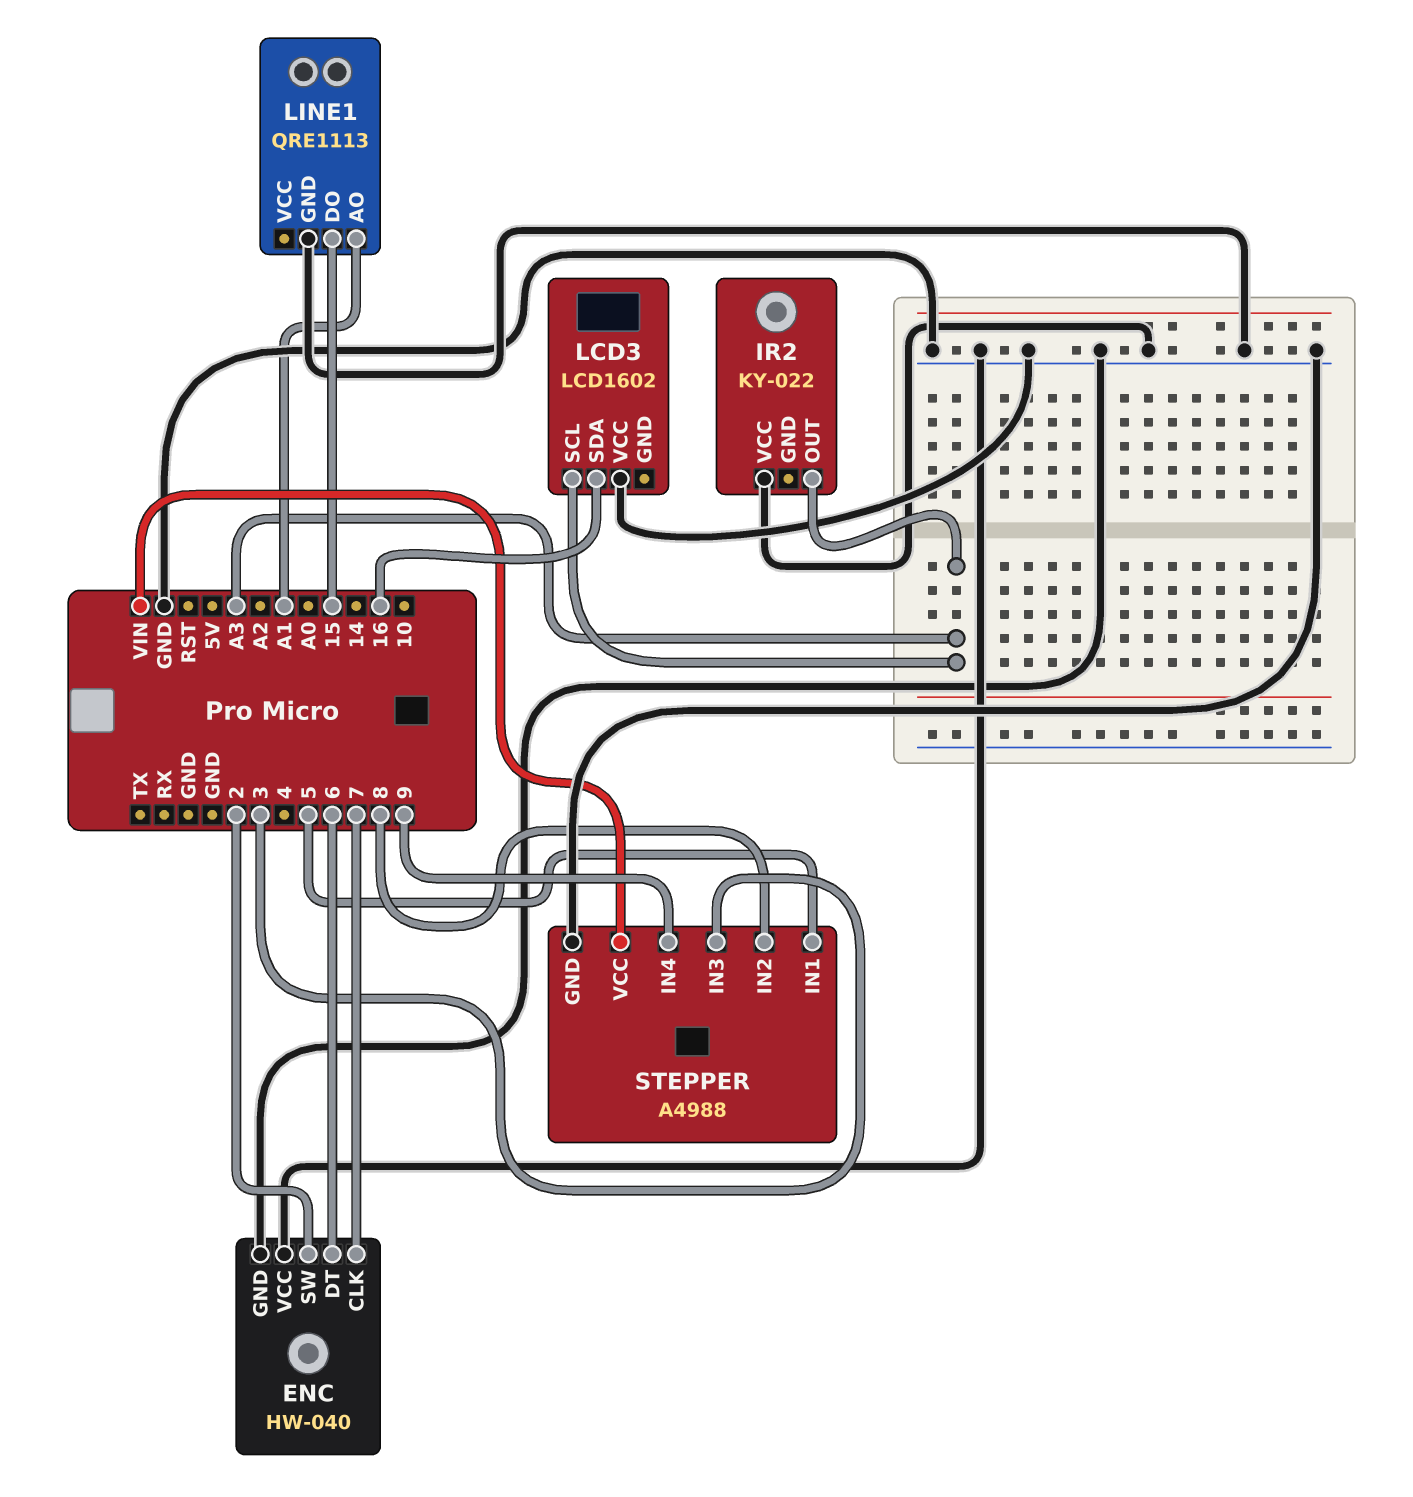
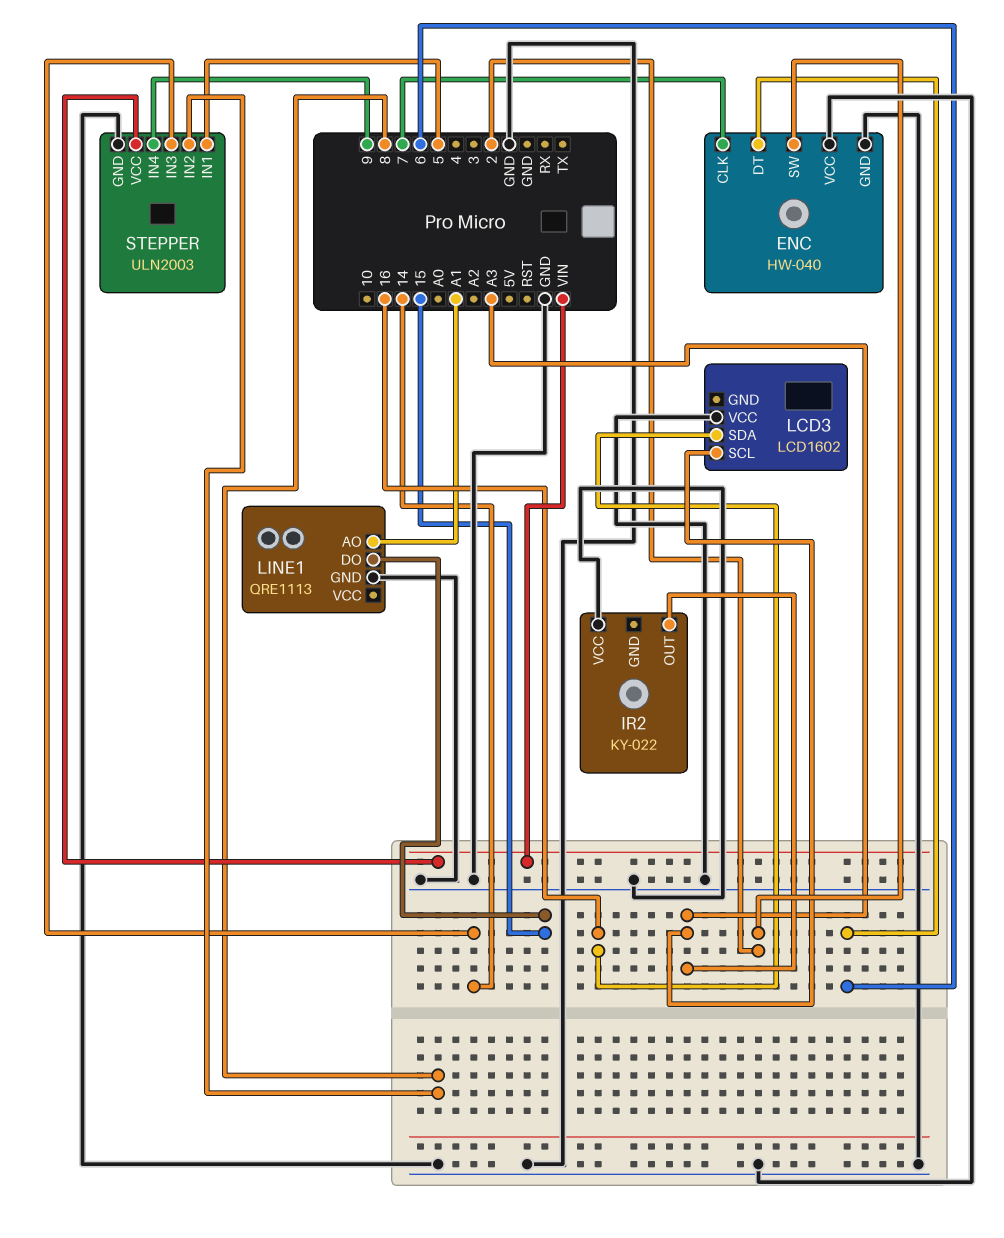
STEPPER: A4988 -> ULN2003
STEPPER pin IN3: 3 -> 14

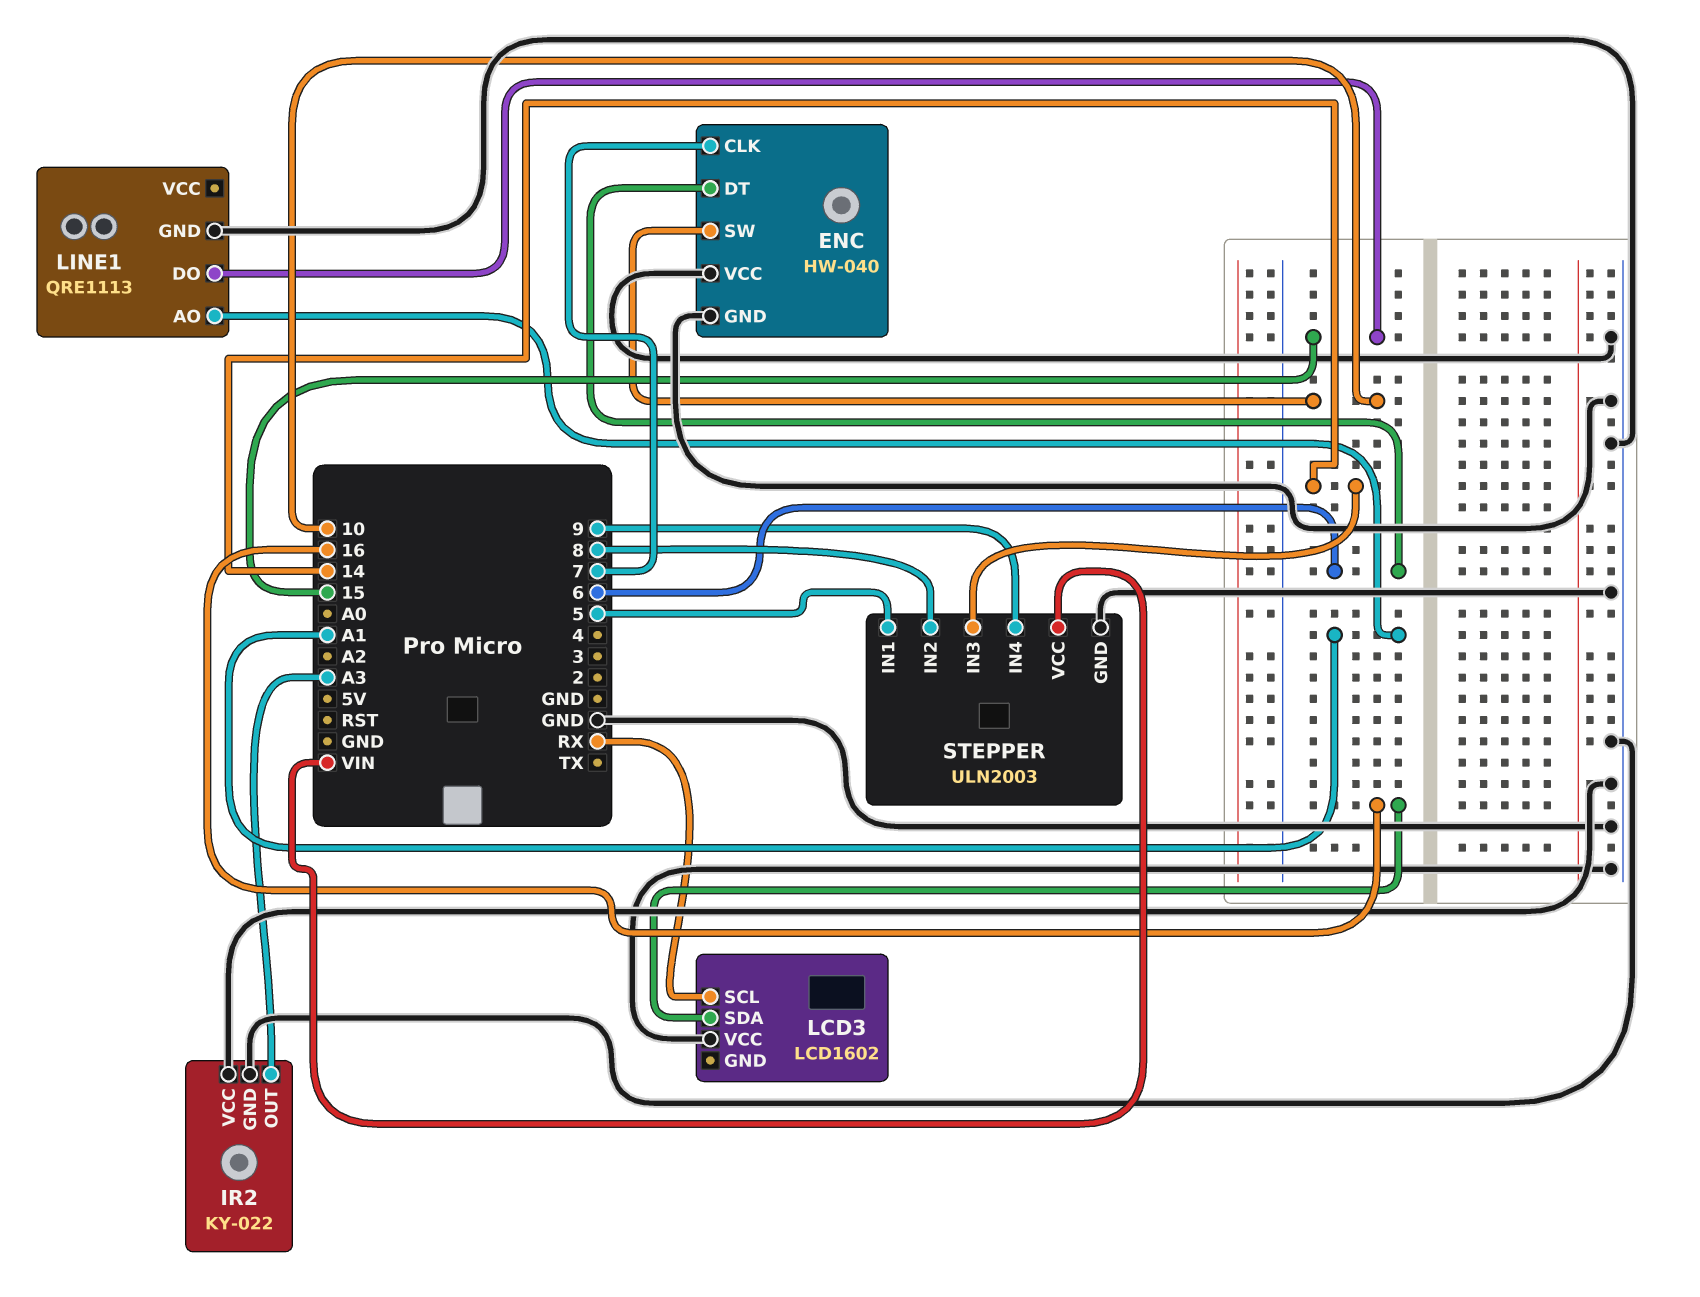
ENC pin SW: 2 -> 10
IR2 pin GND: none -> GND
LCD3 pin SCL: A3 -> RX

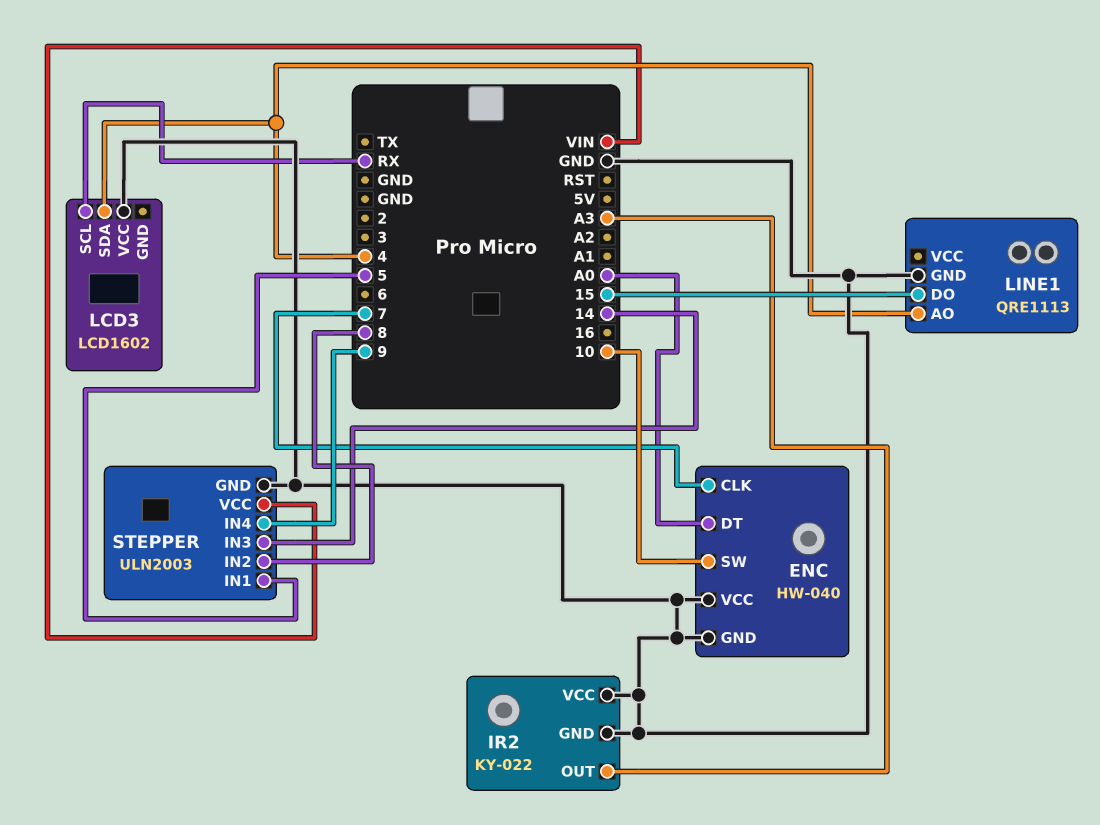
ENC pin DT: 6 -> A0
LCD3 pin SDA: 16 -> 4
LINE1 pin AO: A1 -> 4

